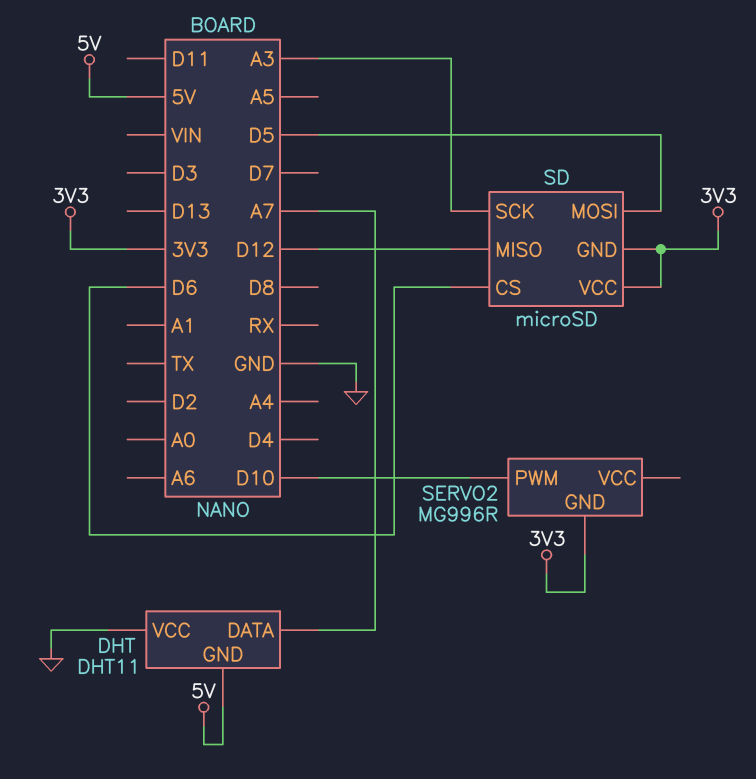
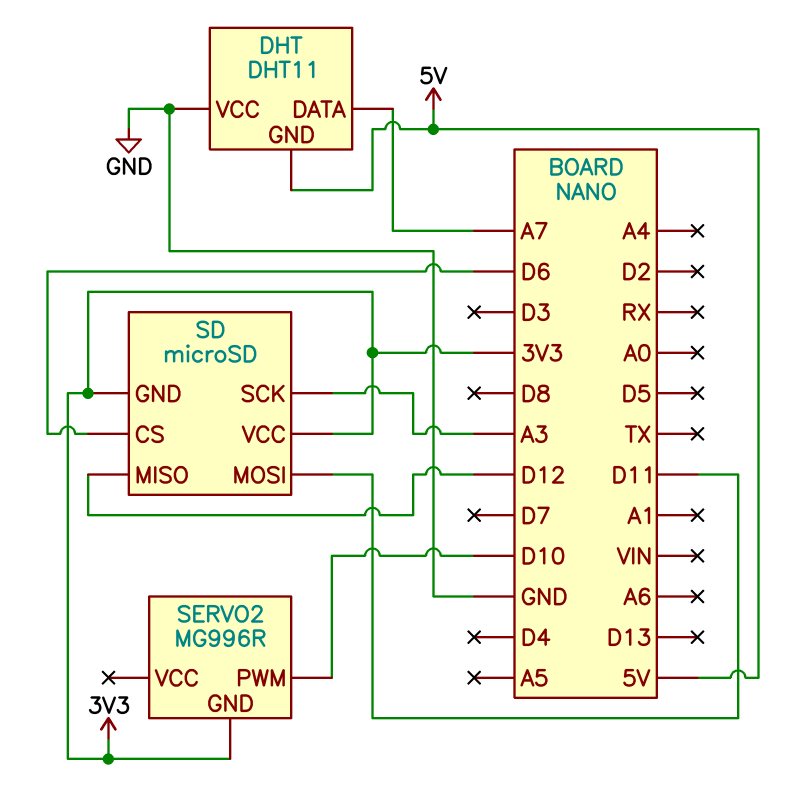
SD pin MOSI: D5 -> D11

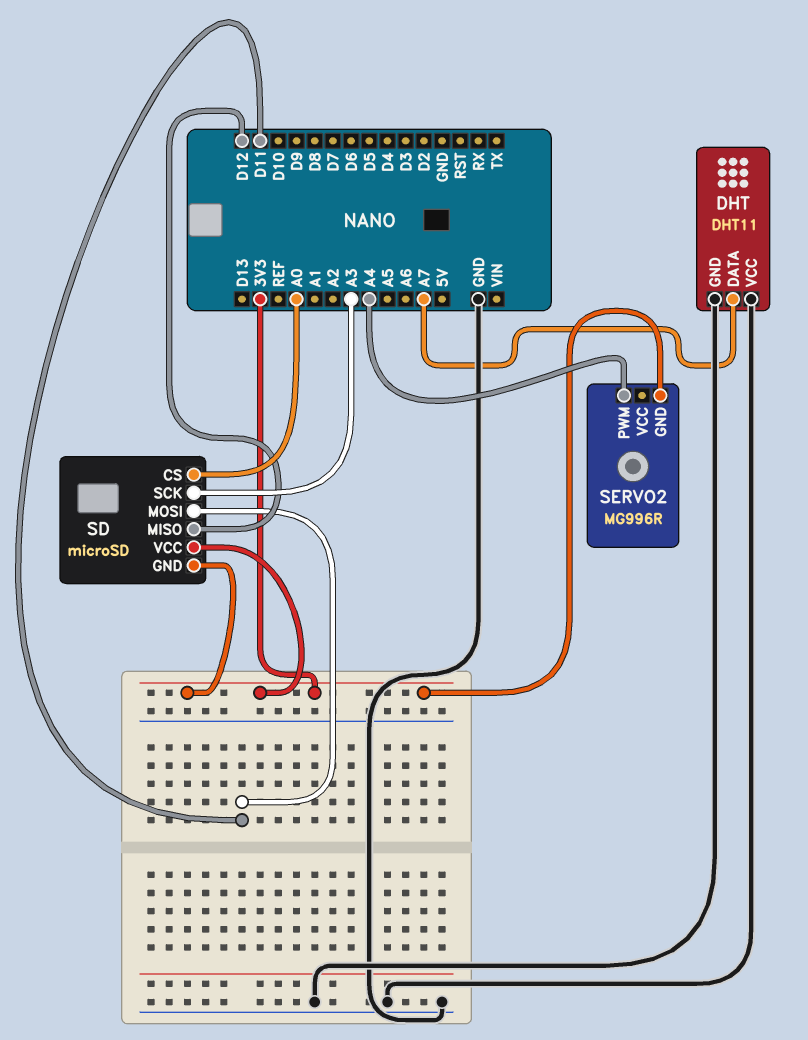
DHT pin GND: 5V -> GND
SD pin CS: D6 -> A0
SERVO2 pin PWM: D10 -> A4

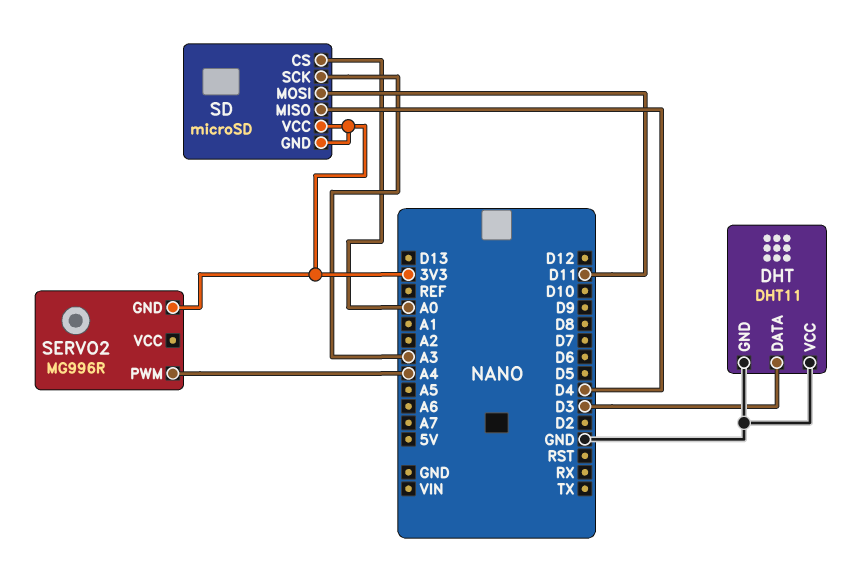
DHT pin DATA: A7 -> D3
SD pin MISO: D12 -> D4

